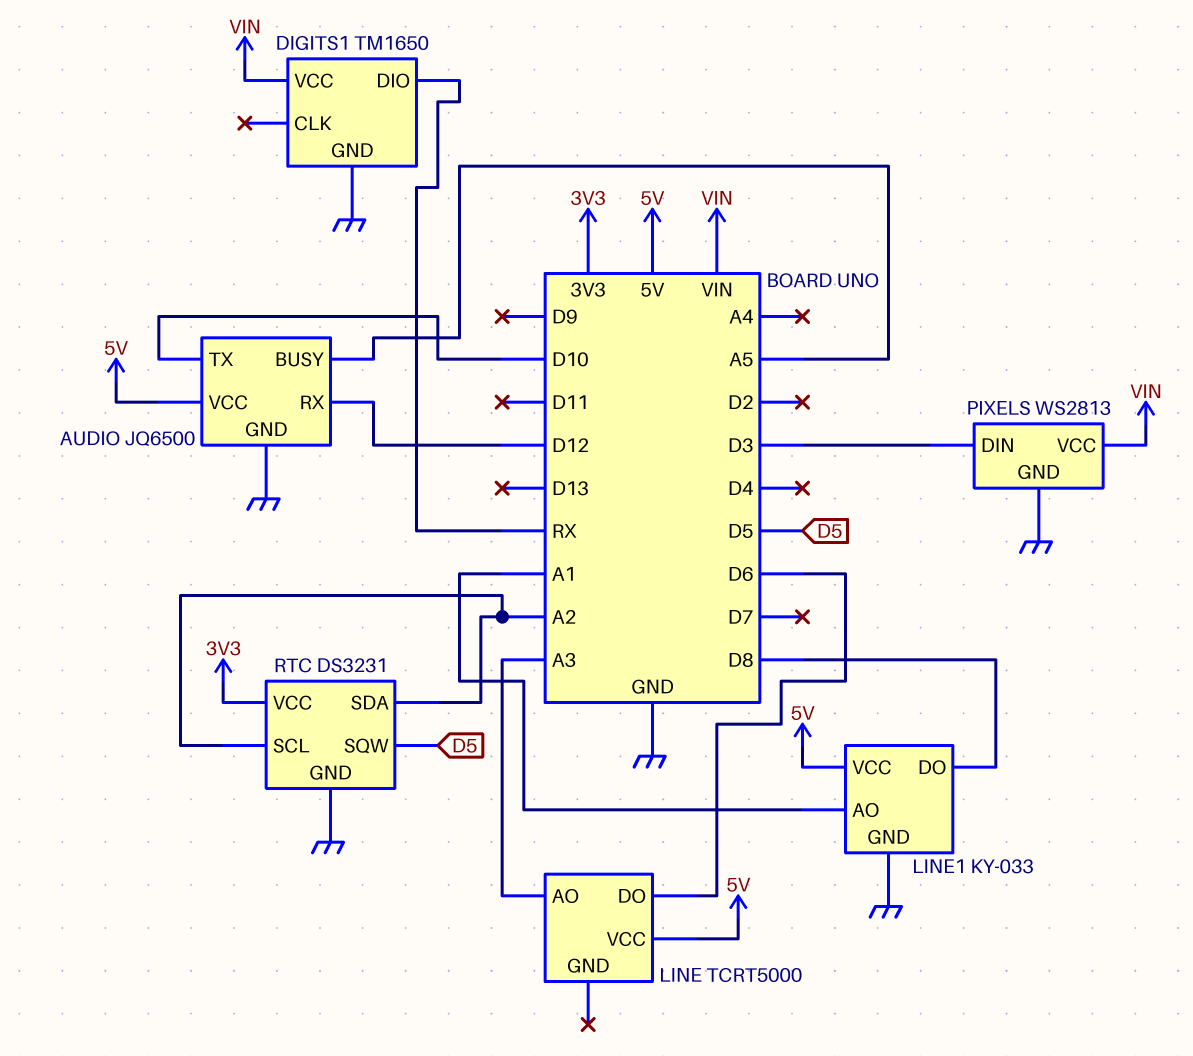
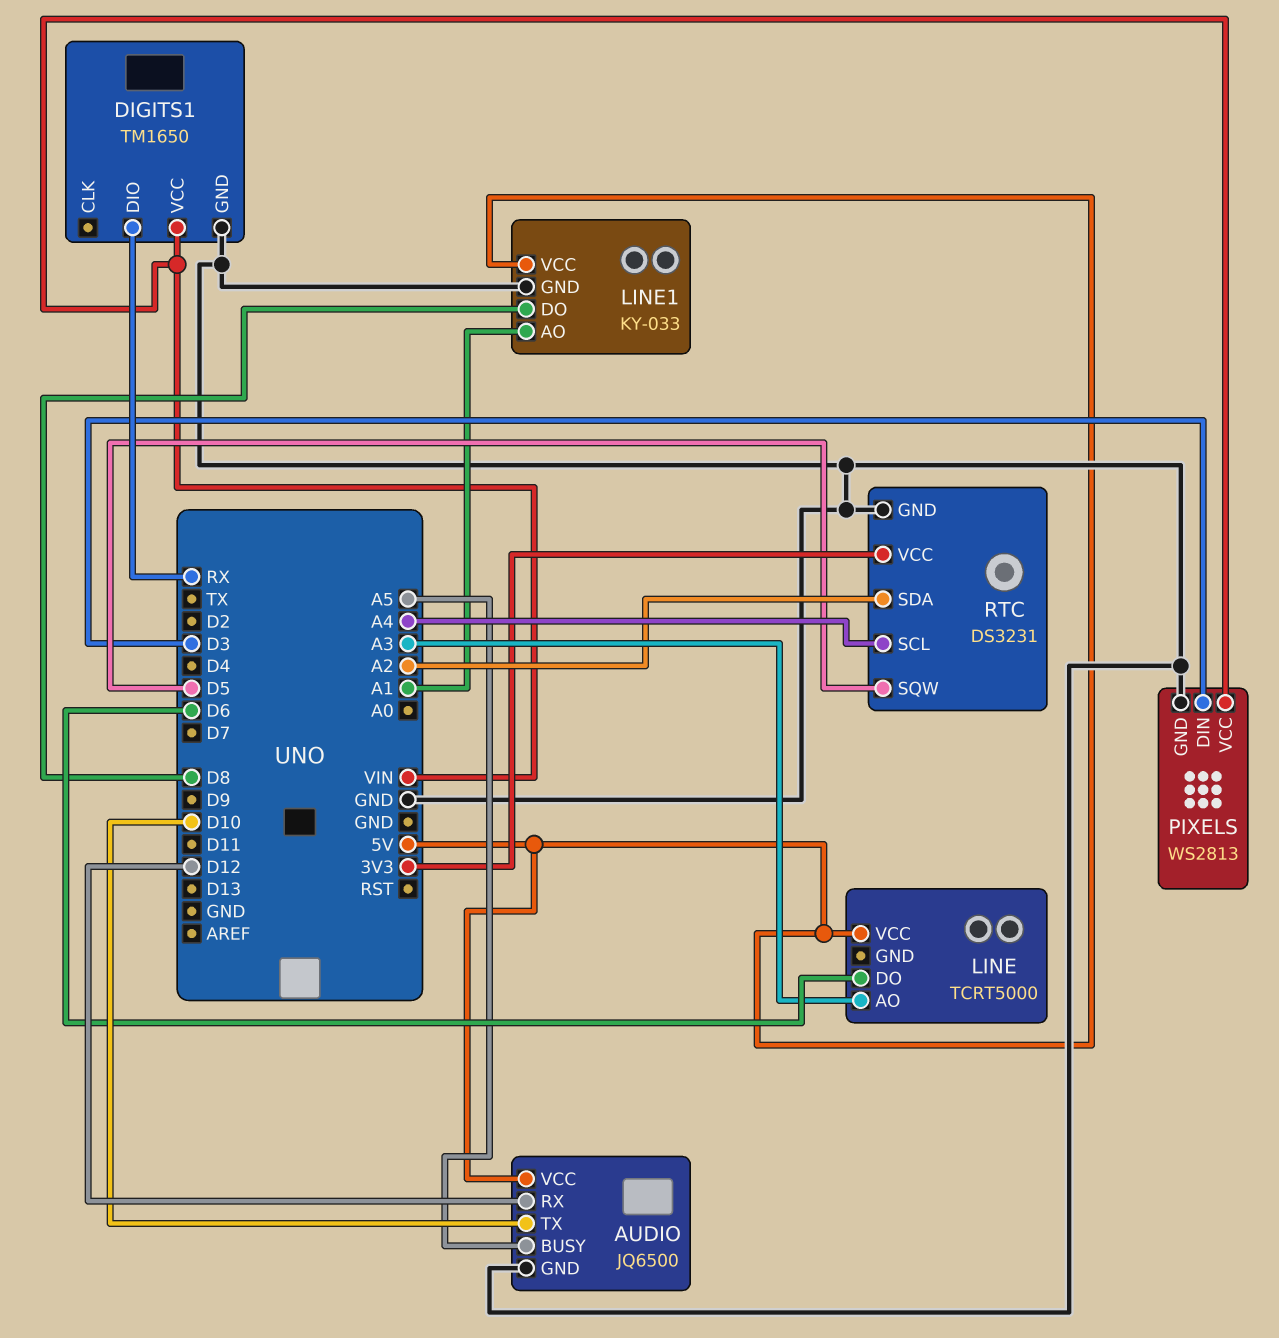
RTC pin SCL: A2 -> A4

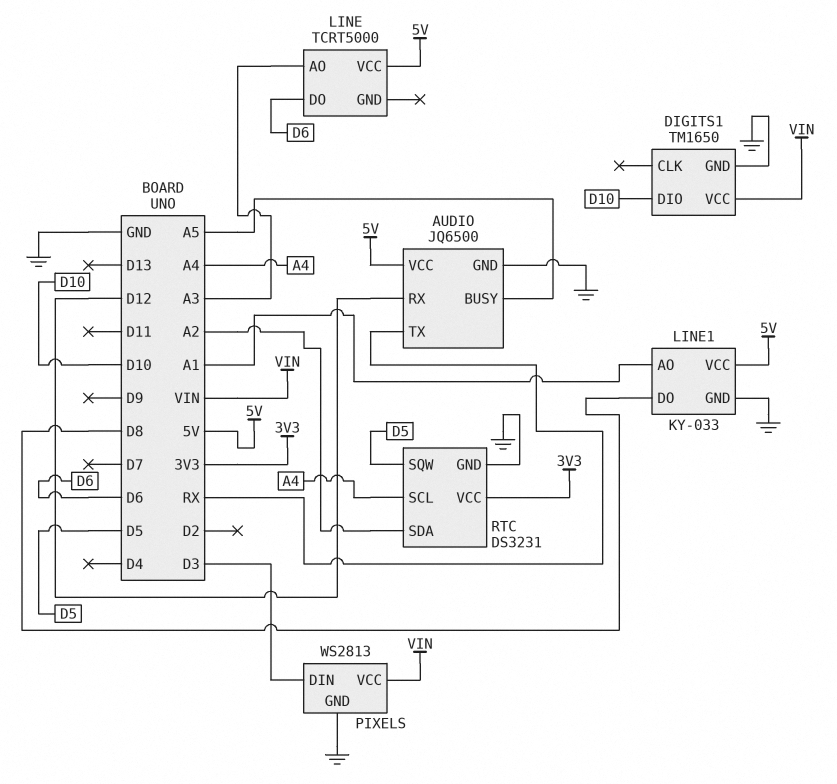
AUDIO pin TX: D10 -> RX
DIGITS1 pin DIO: RX -> D10

